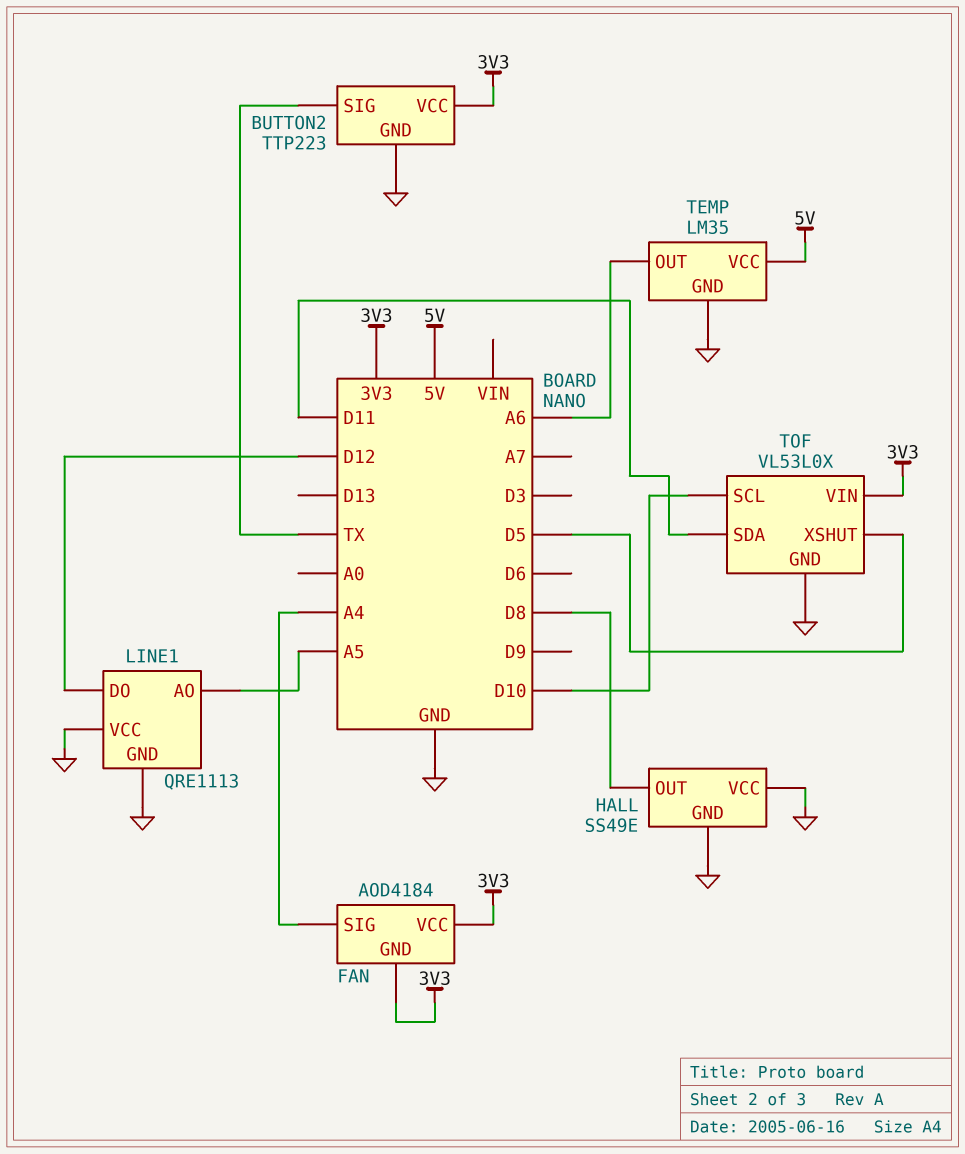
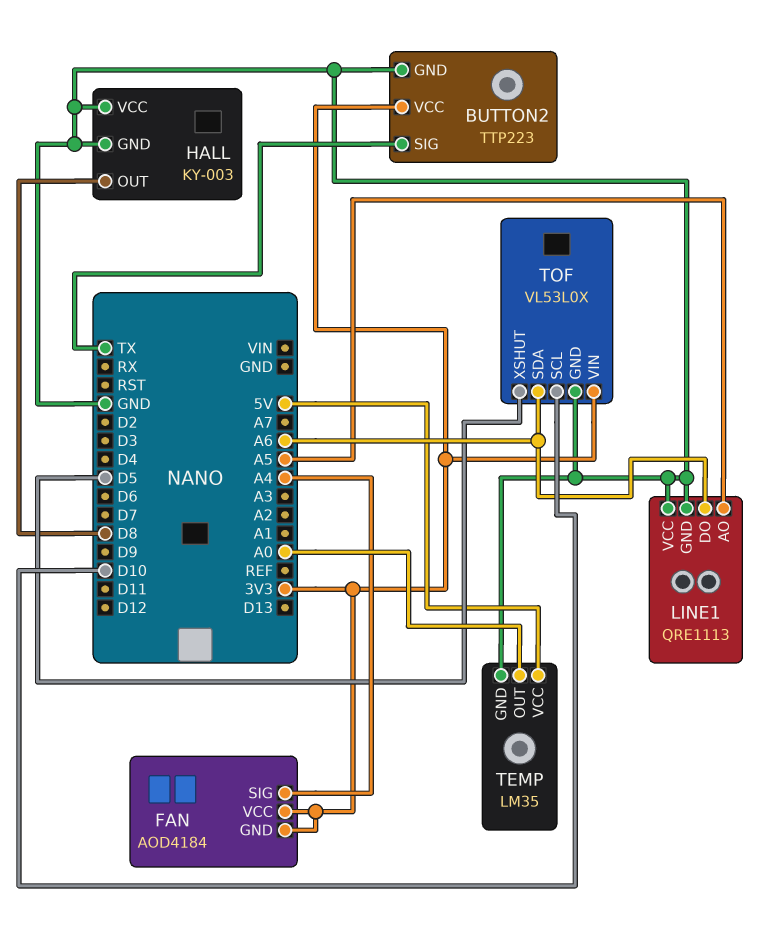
HALL: SS49E -> KY-003
LINE1 pin DO: D12 -> A6
TEMP pin OUT: A6 -> A0
TOF pin SDA: D11 -> A6

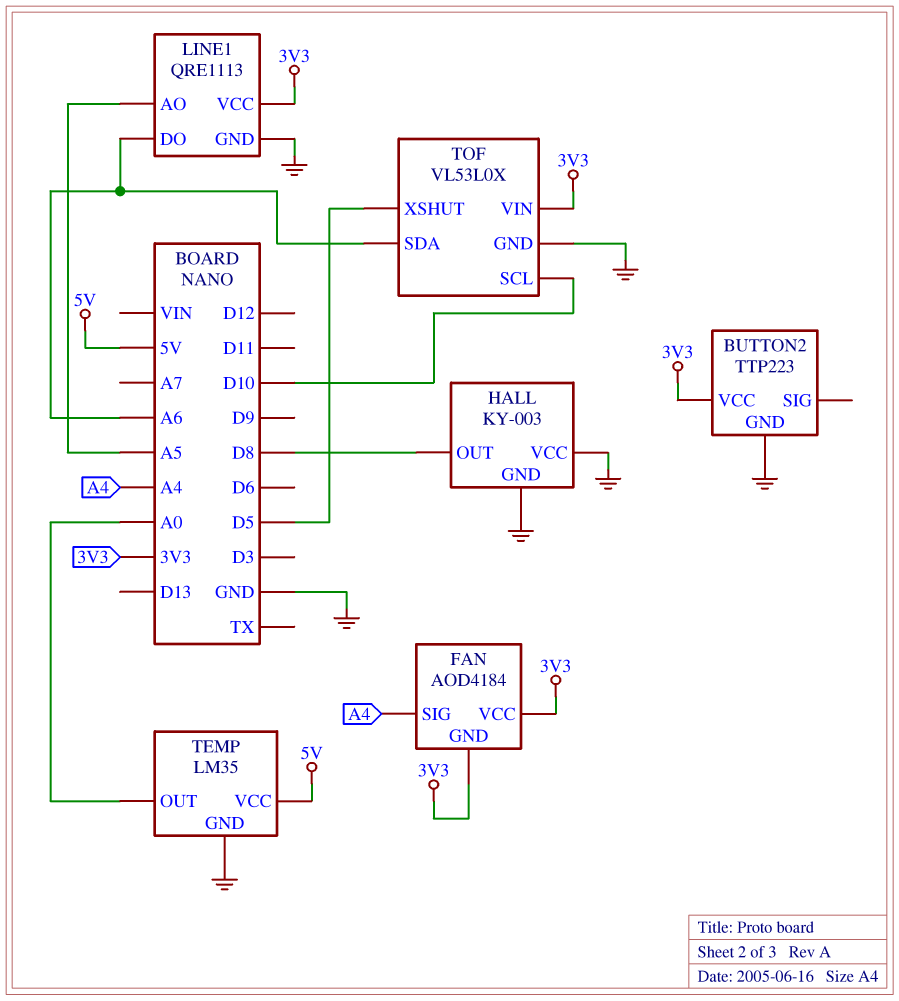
BUTTON2 pin SIG: TX -> none
LINE1 pin VCC: GND -> 3V3

